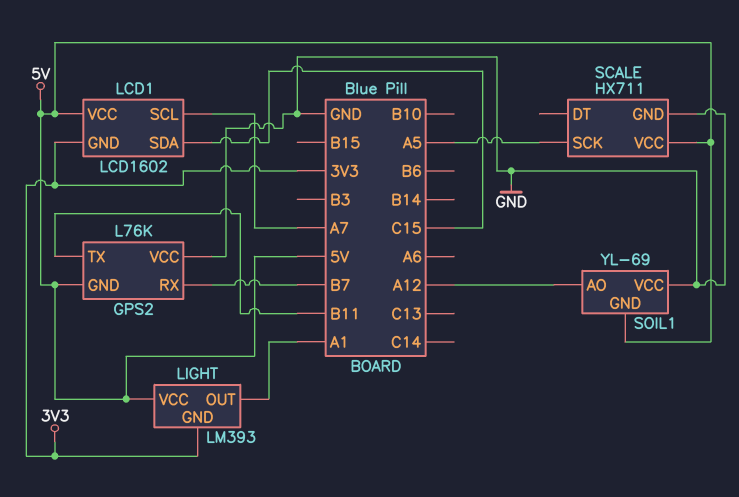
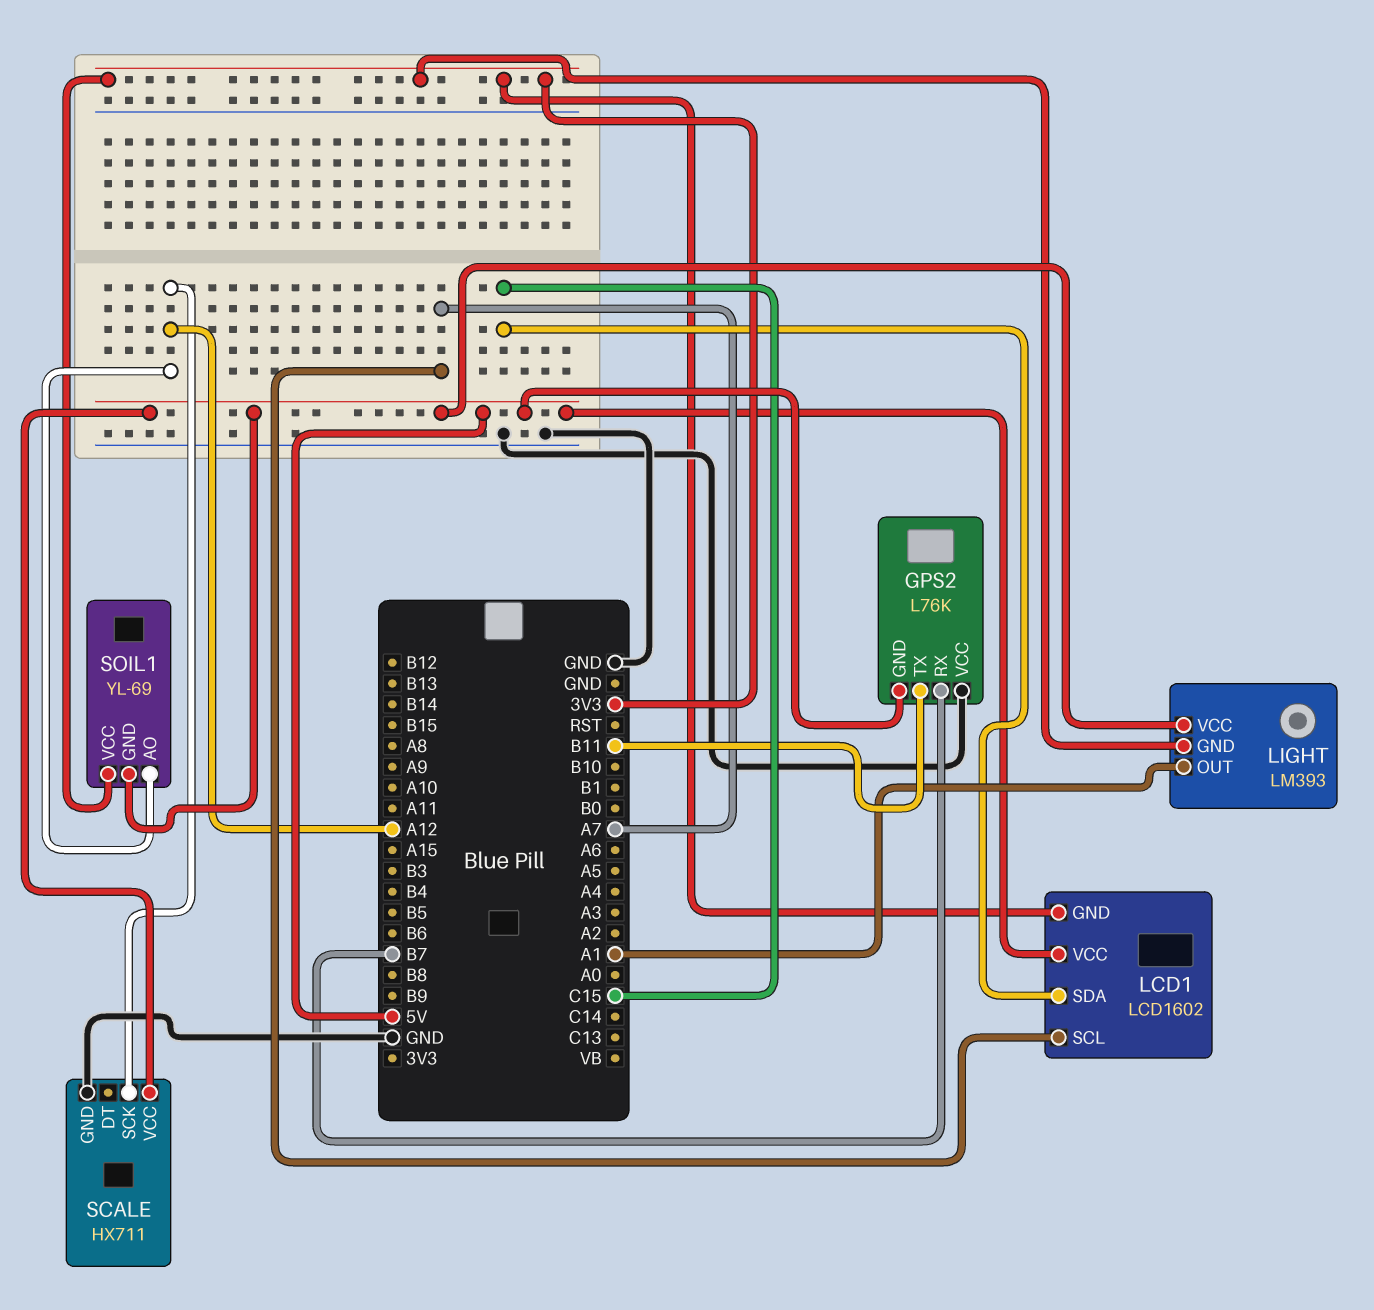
SCALE pin SCK: A5 -> A12
SOIL1 pin VCC: GND -> 3V3

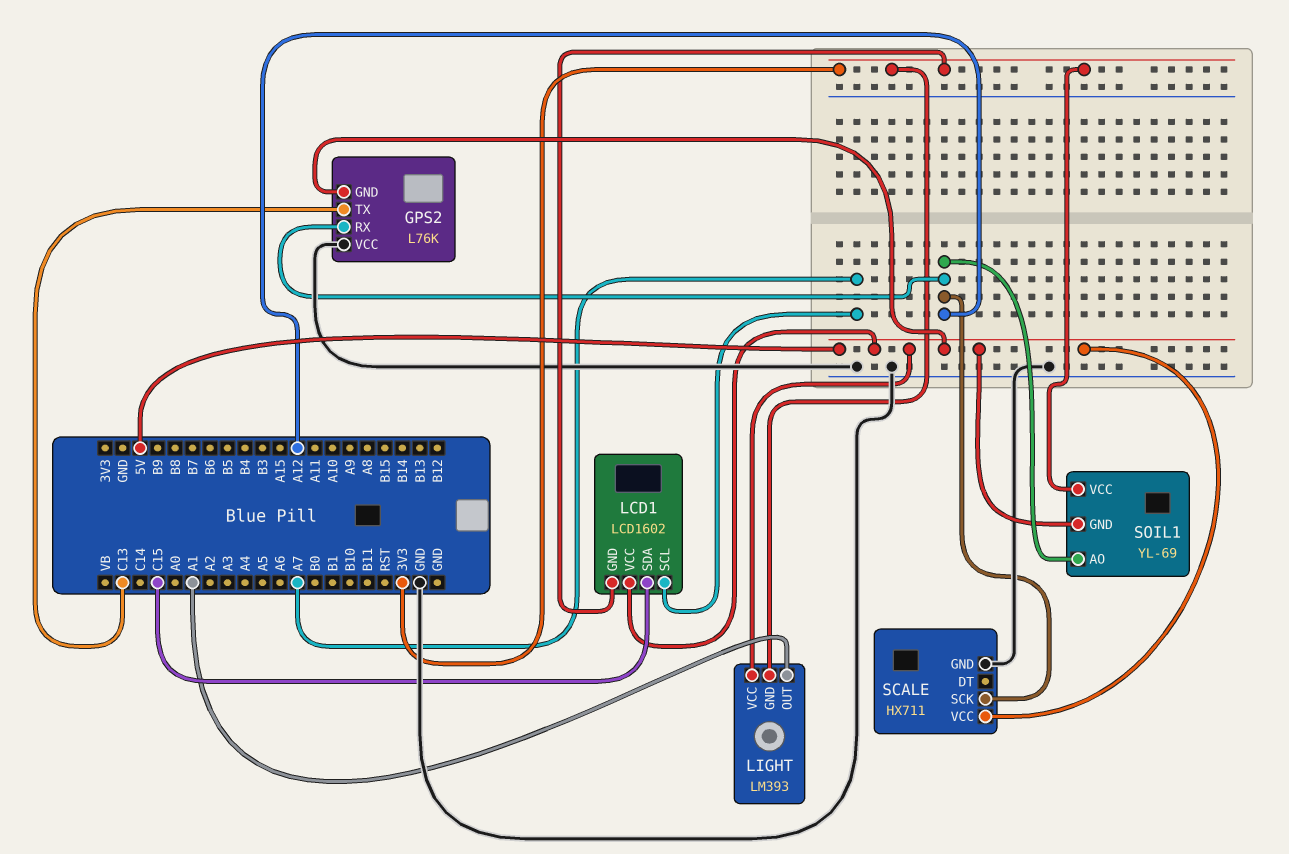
GPS2 pin RX: B7 -> A12
GPS2 pin TX: B11 -> C13

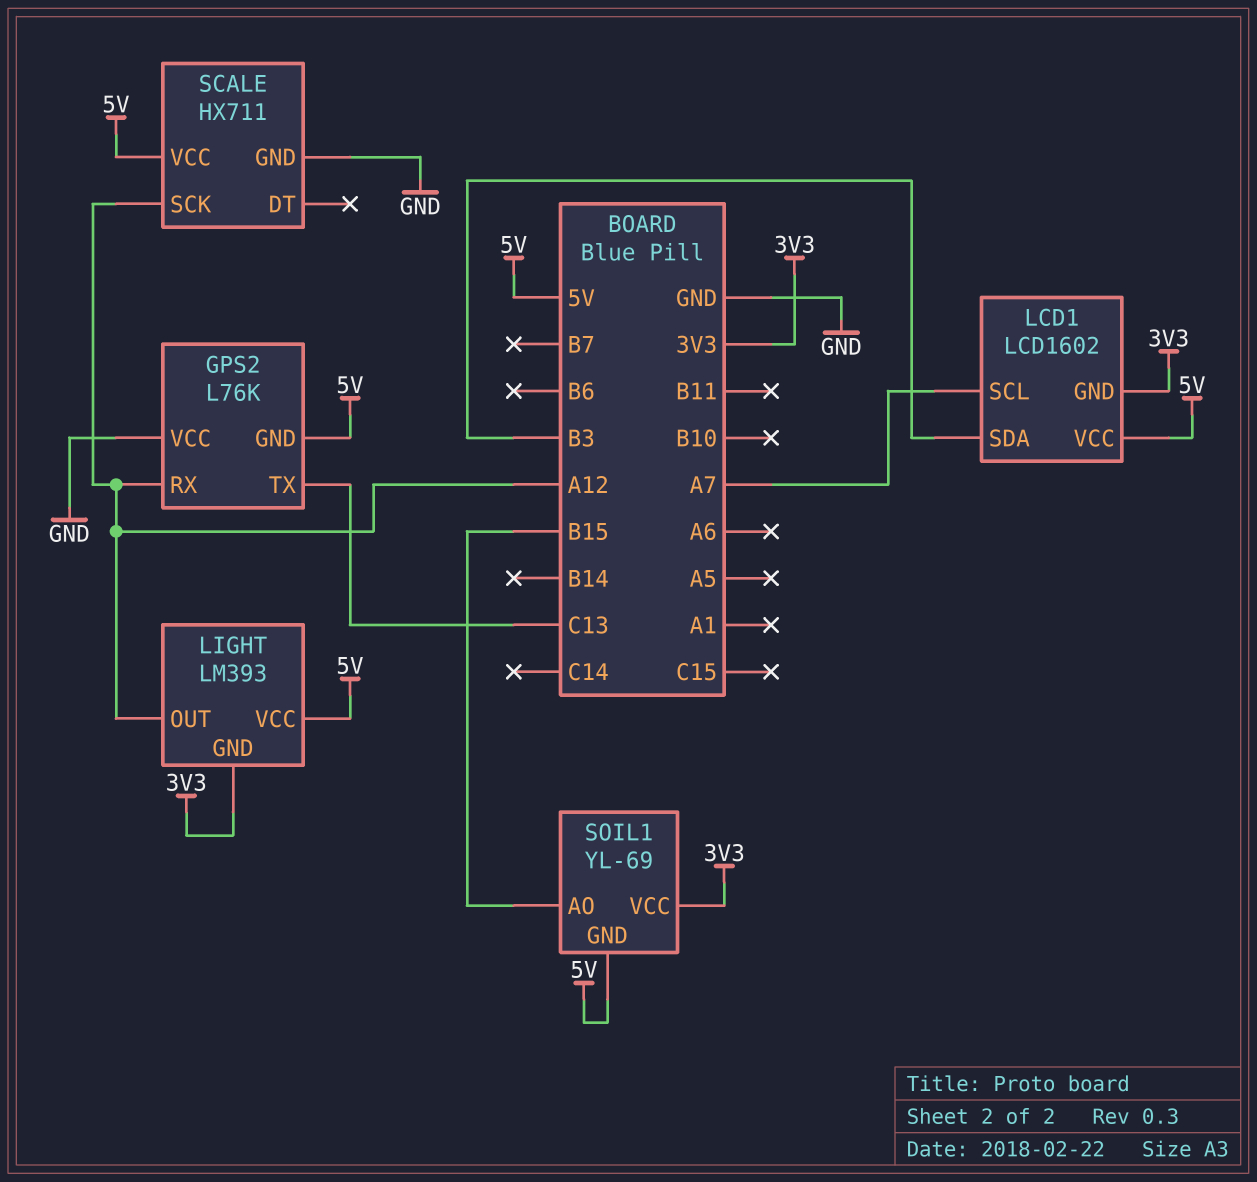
LCD1 pin SDA: C15 -> B3
LIGHT pin OUT: A1 -> A12
SOIL1 pin AO: A12 -> B15

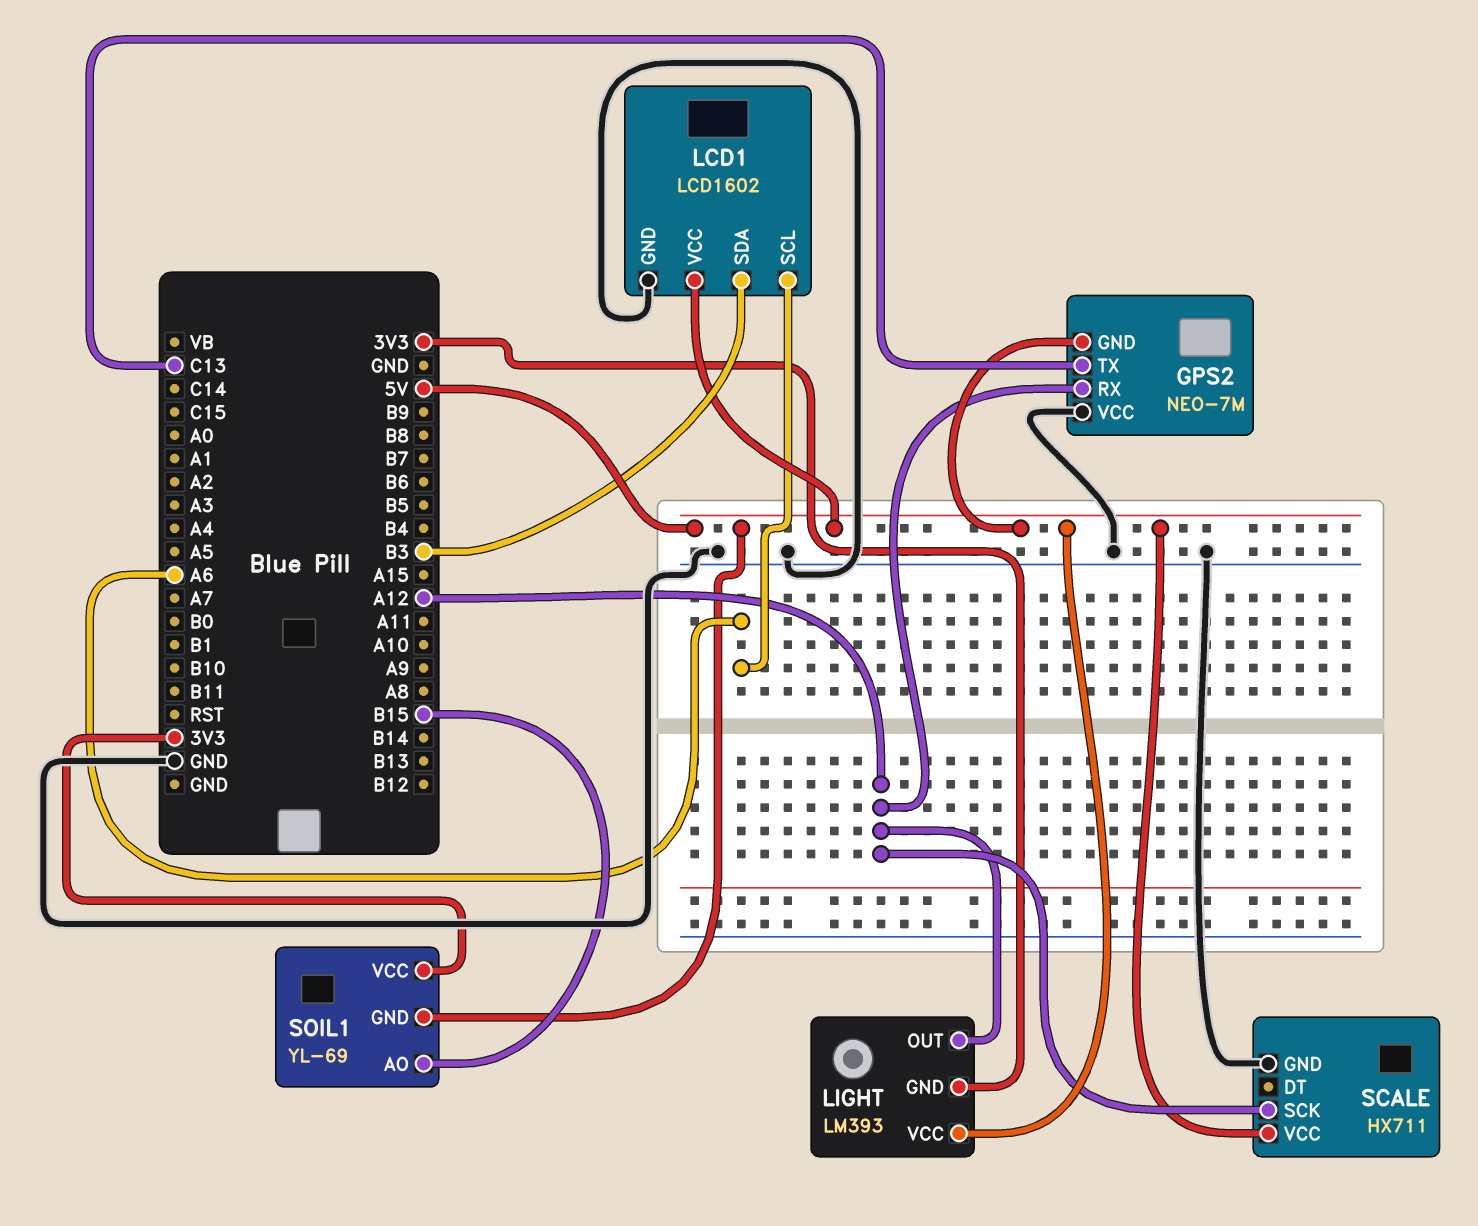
GPS2: L76K -> NEO-7M
LCD1 pin GND: 3V3 -> GND
LCD1 pin SCL: A7 -> A6

